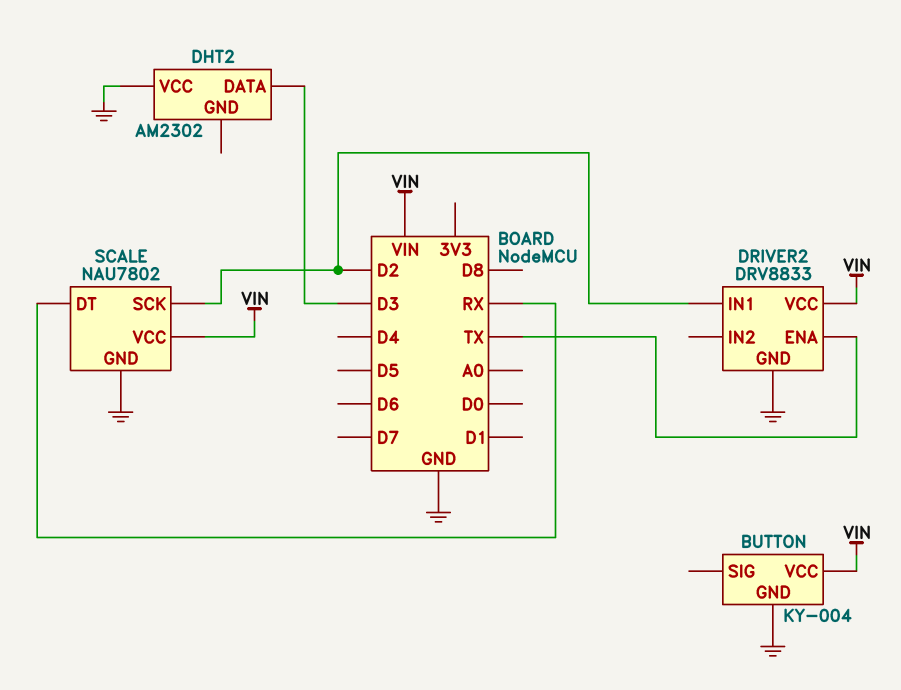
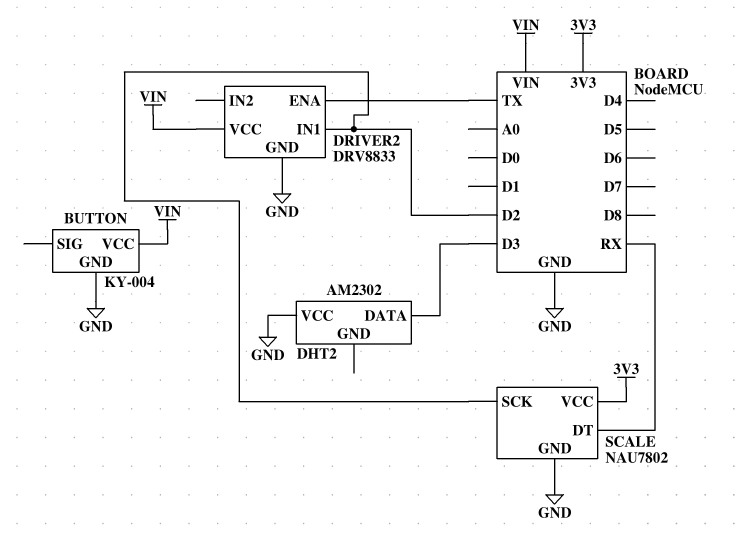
SCALE pin VCC: VIN -> 3V3

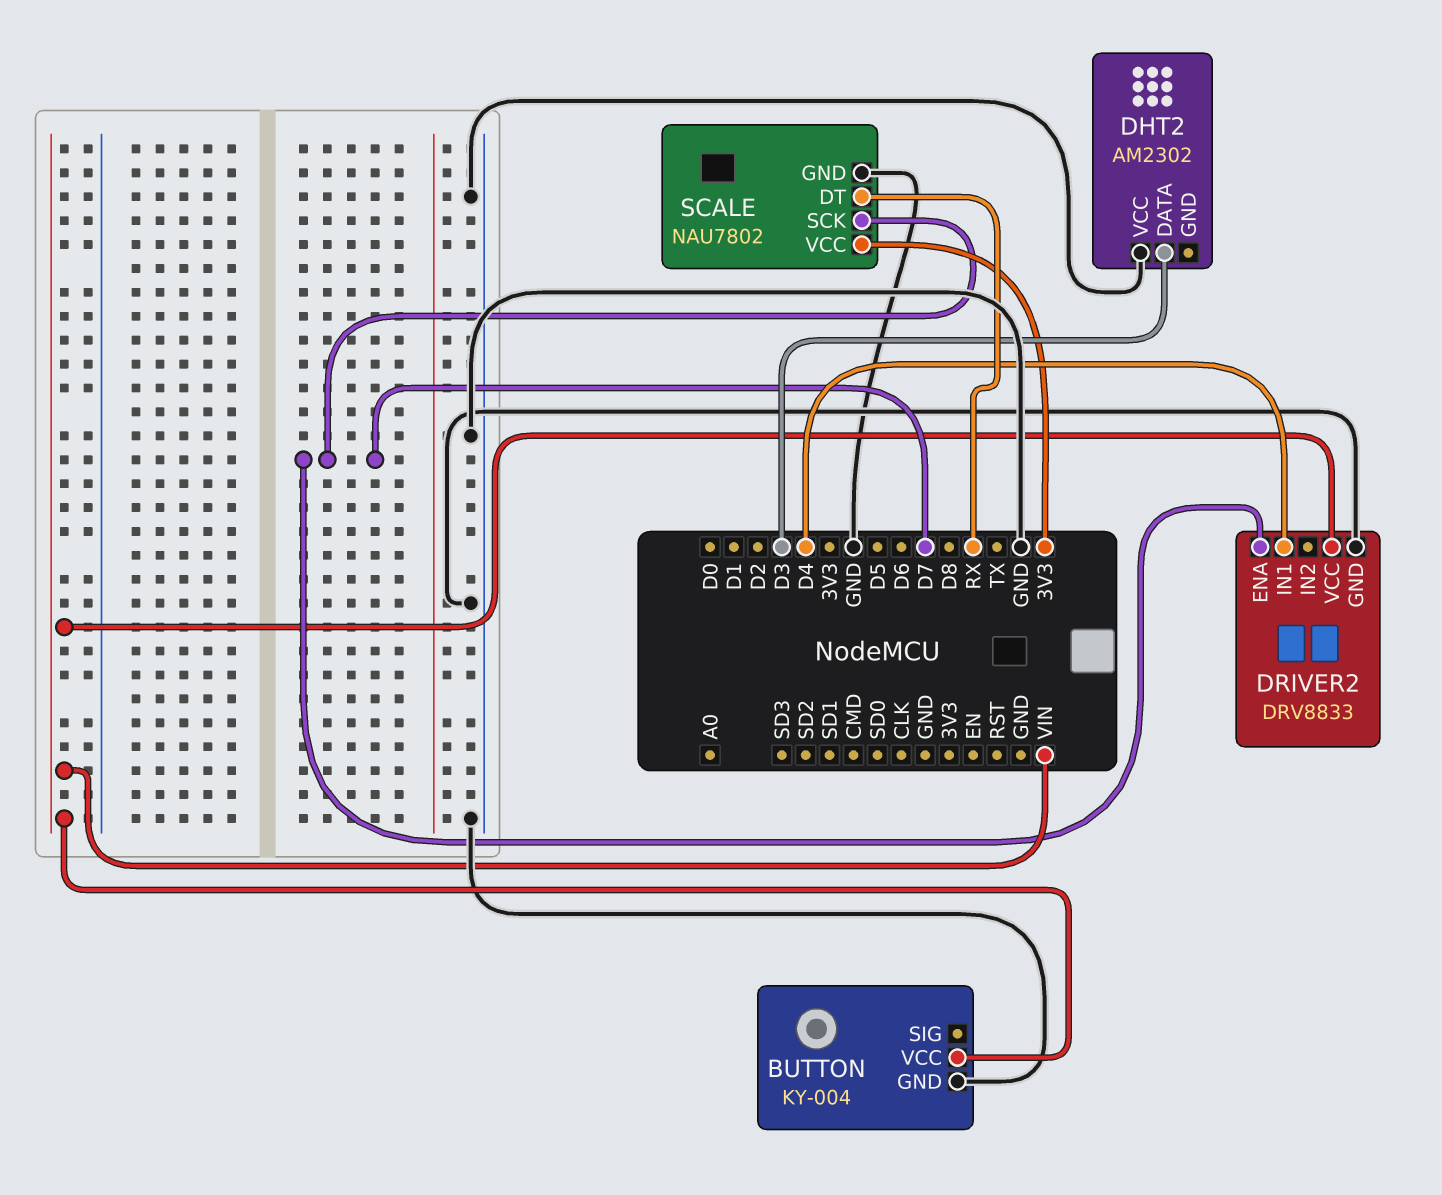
DRIVER2 pin ENA: TX -> D7
DRIVER2 pin IN1: D2 -> D4
SCALE pin SCK: D2 -> D7

